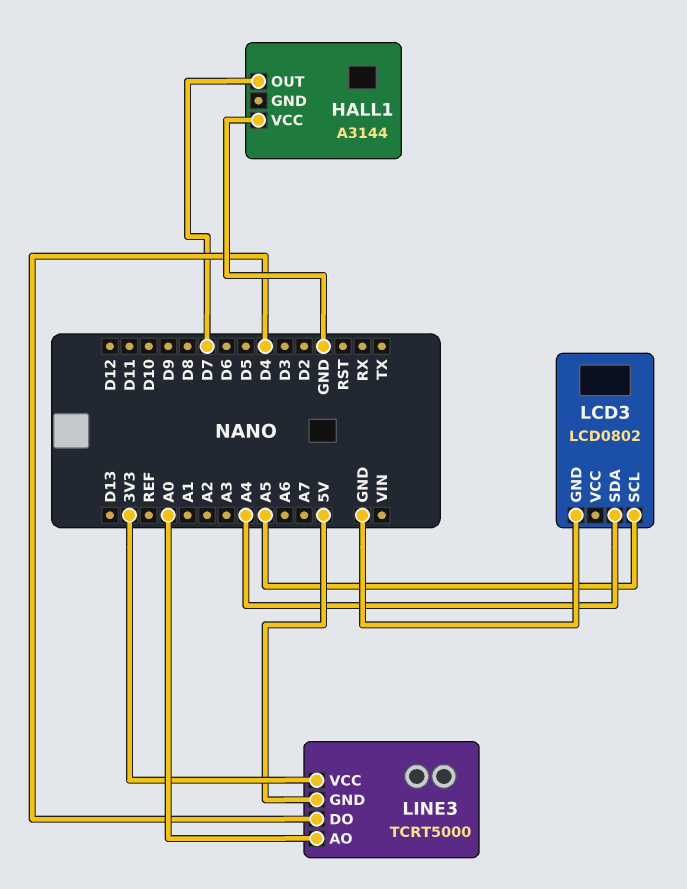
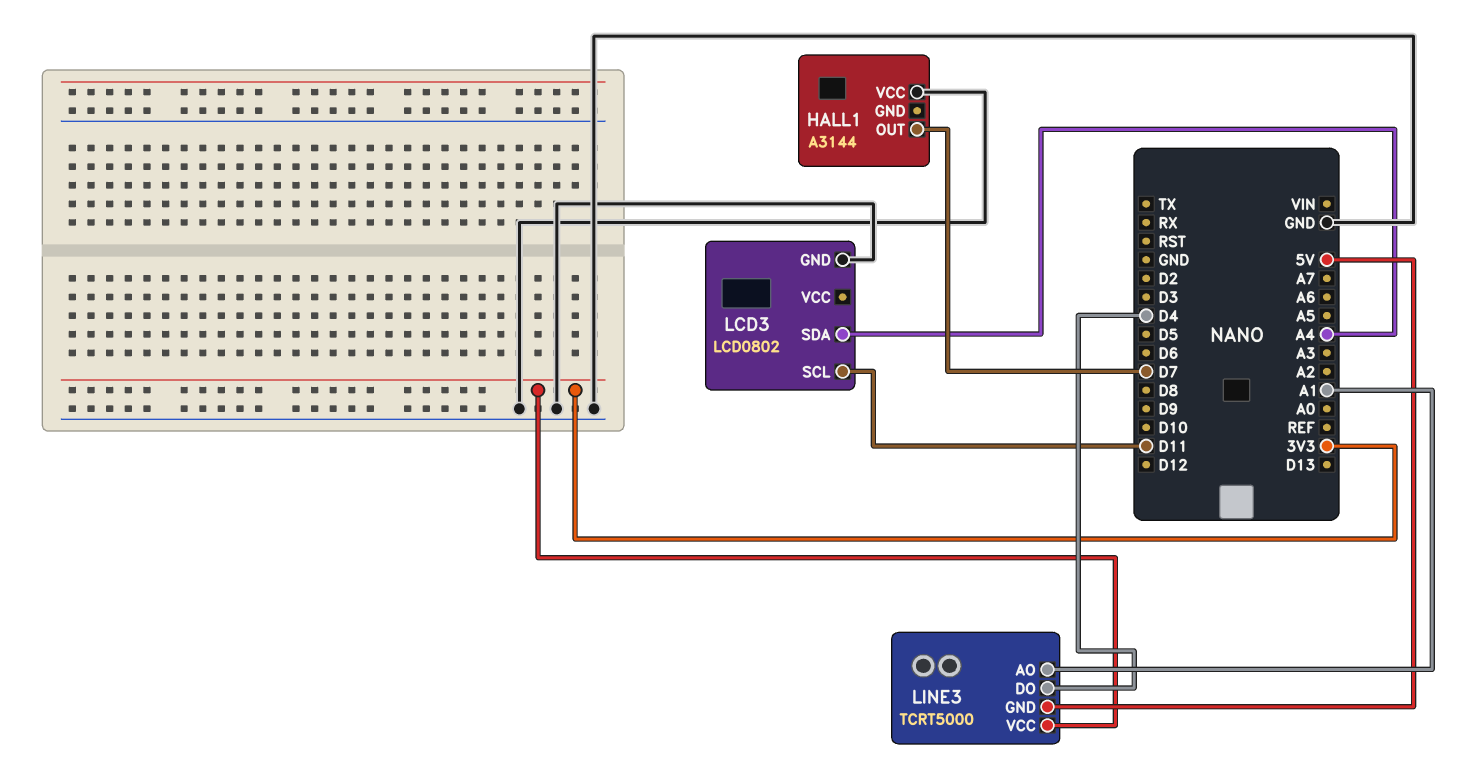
LCD3 pin SCL: A5 -> D11
LINE3 pin AO: A0 -> A1

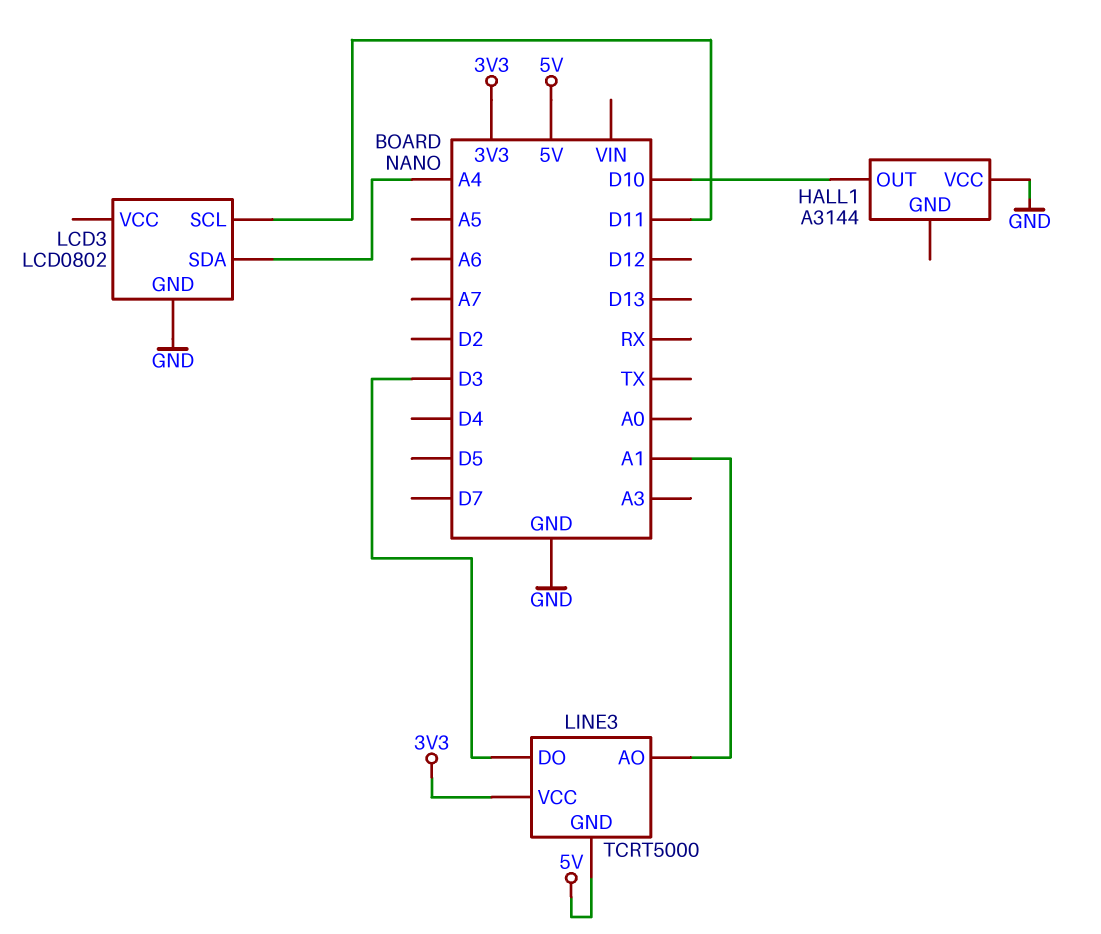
HALL1 pin OUT: D7 -> D10
LINE3 pin DO: D4 -> D3

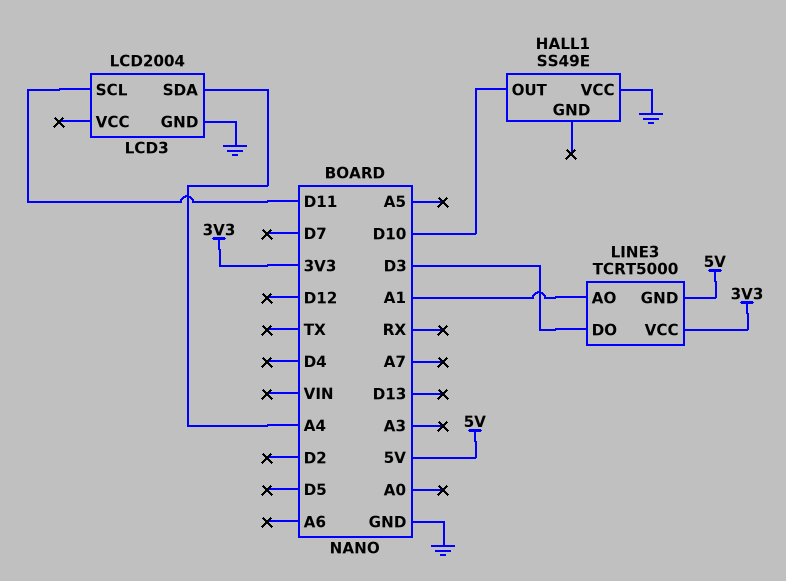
HALL1: A3144 -> SS49E
LCD3: LCD0802 -> LCD2004

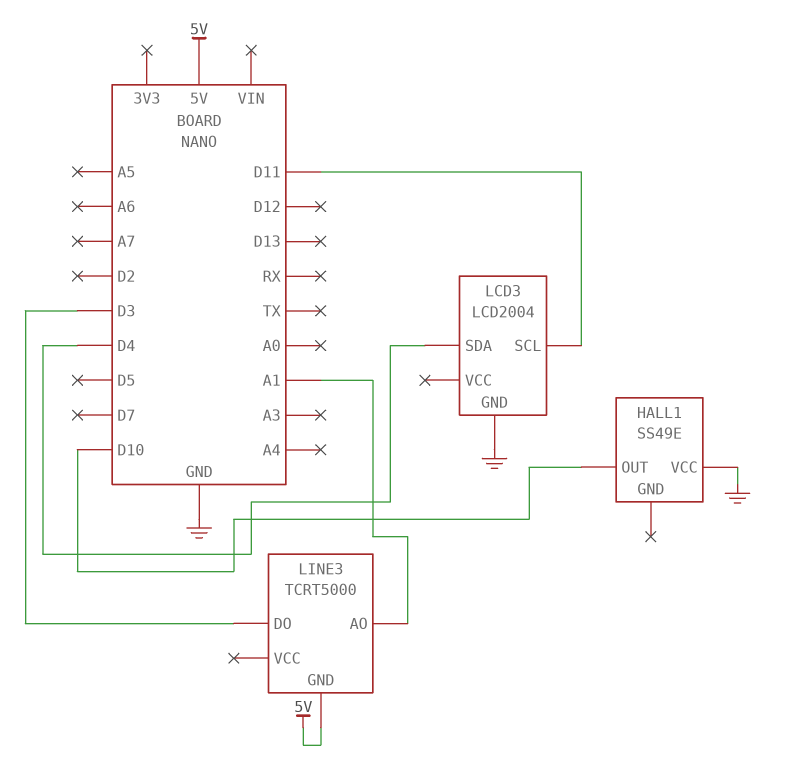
LCD3 pin SDA: A4 -> D4
LINE3 pin VCC: 3V3 -> none

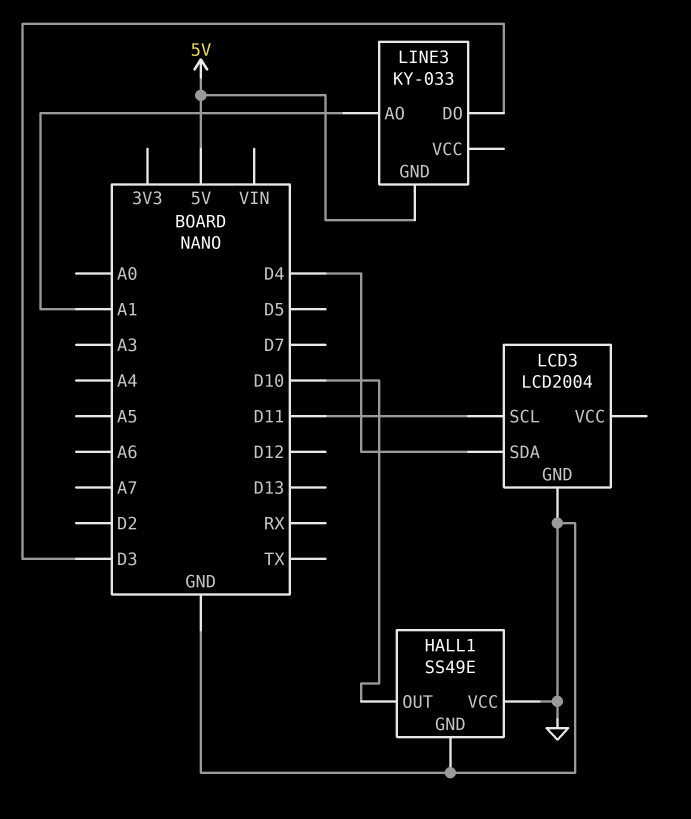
HALL1 pin GND: none -> GND
LINE3: TCRT5000 -> KY-033

